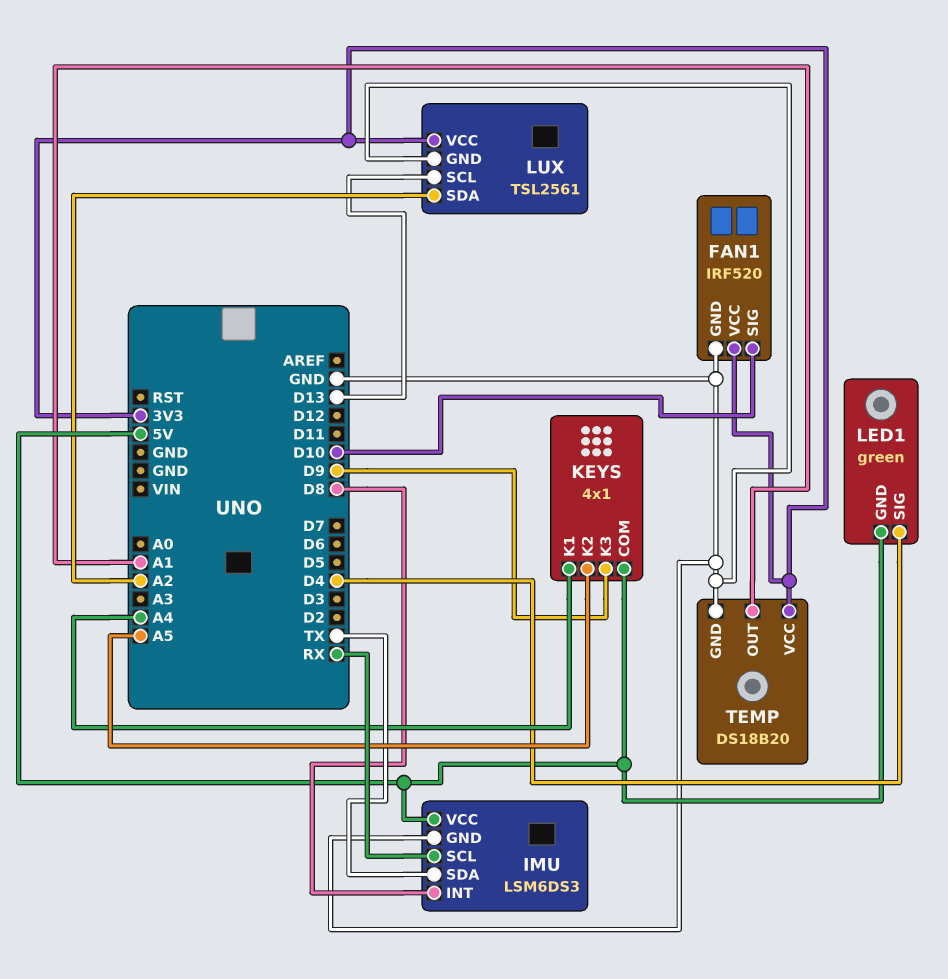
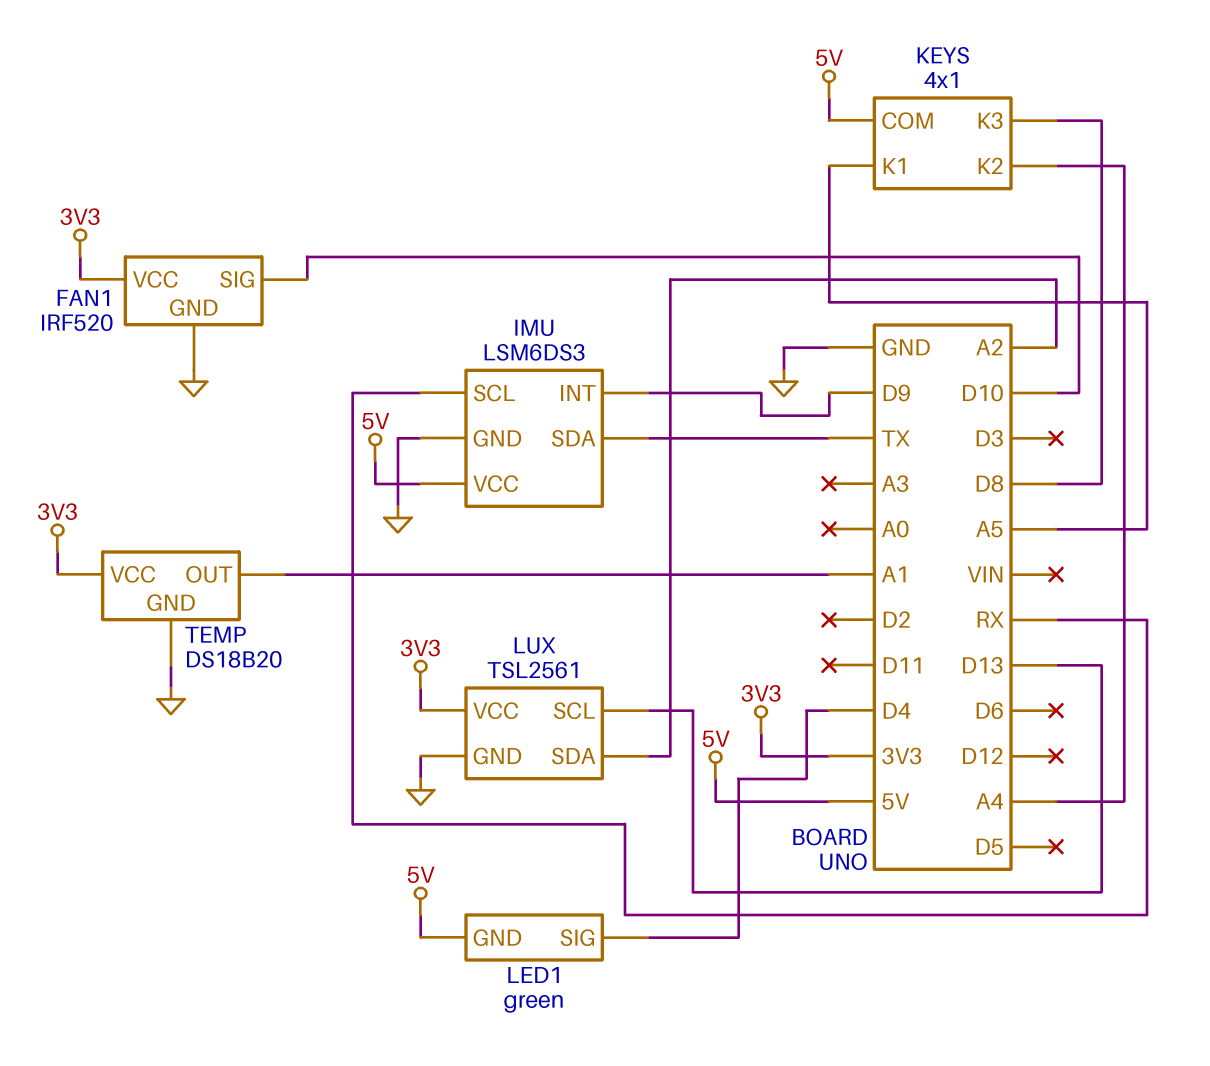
IMU pin INT: D8 -> D9
KEYS pin K1: A4 -> A5
KEYS pin K2: A5 -> A4
KEYS pin K3: D9 -> D8

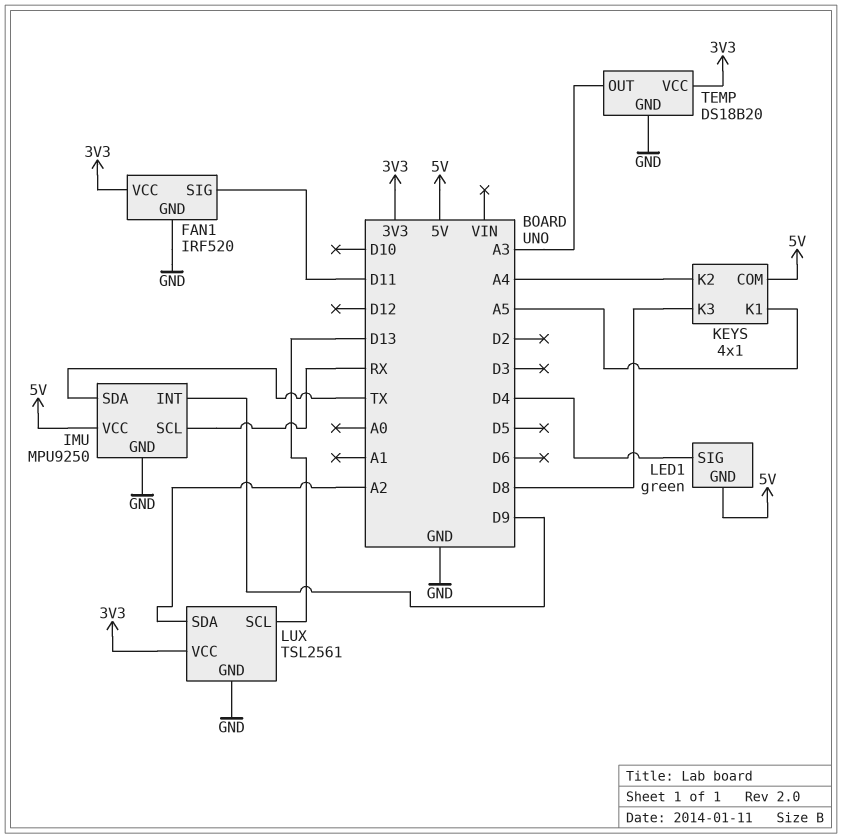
FAN1 pin SIG: D10 -> D11
IMU: LSM6DS3 -> MPU9250
TEMP pin OUT: A1 -> A3

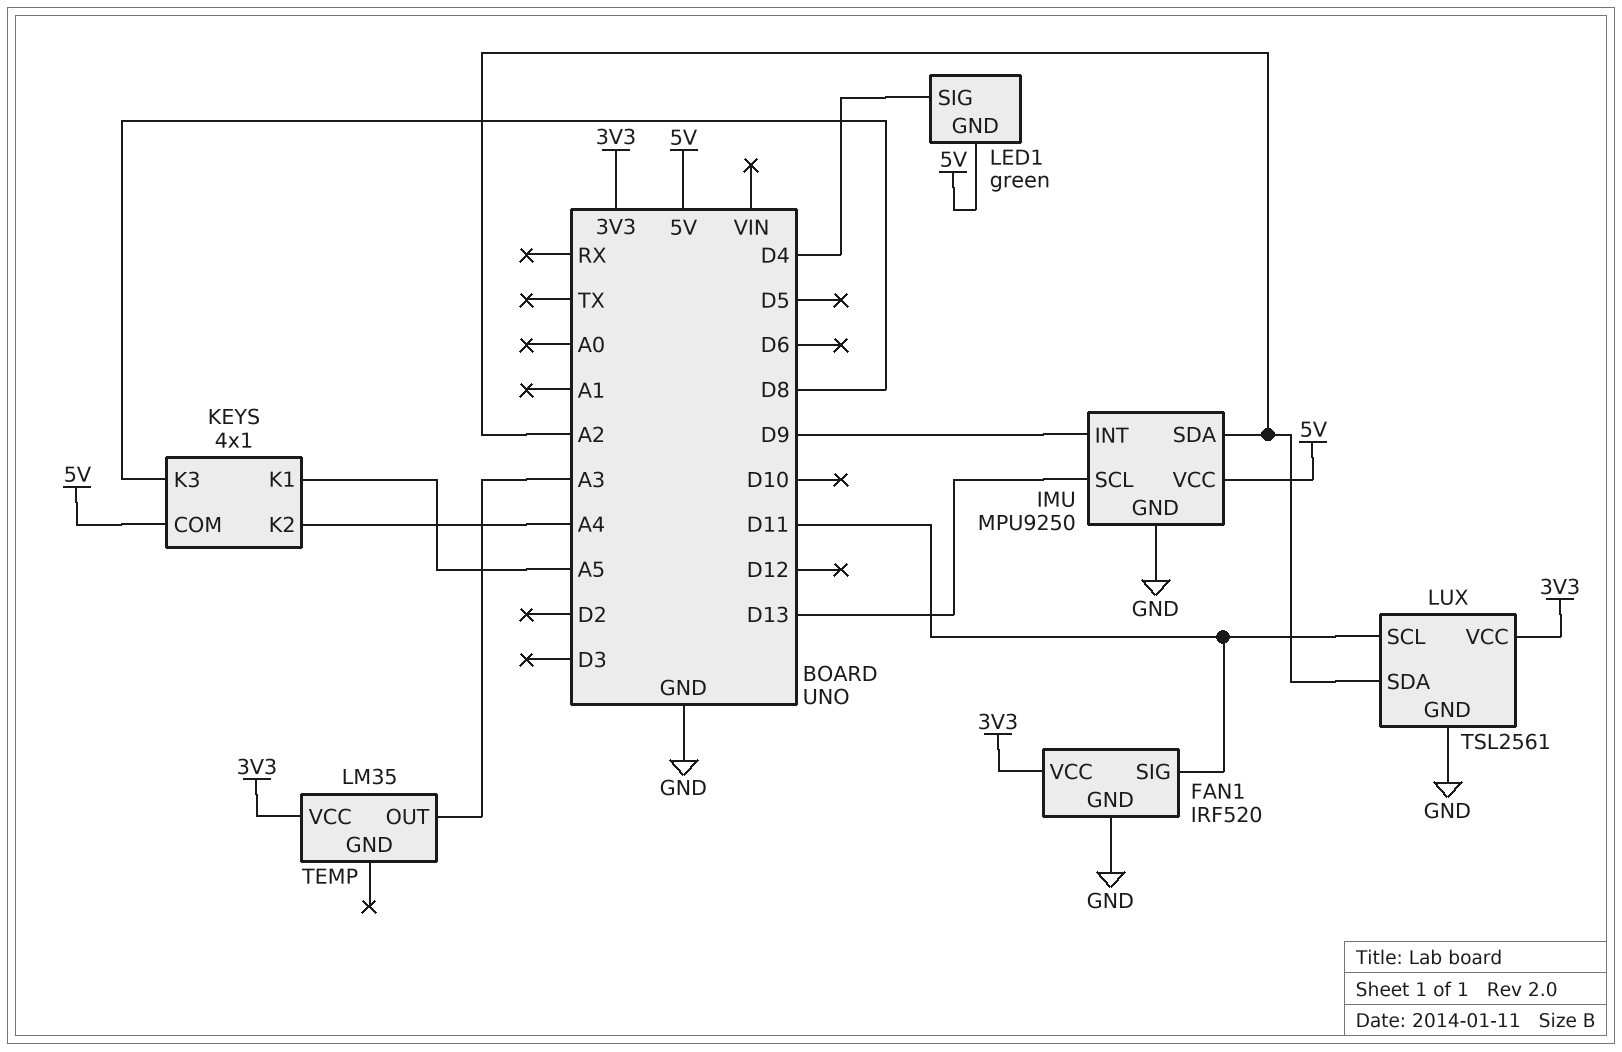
IMU pin SCL: RX -> D13
IMU pin SDA: TX -> A2
LUX pin SCL: D13 -> D11
TEMP: DS18B20 -> LM35
TEMP pin GND: GND -> none

